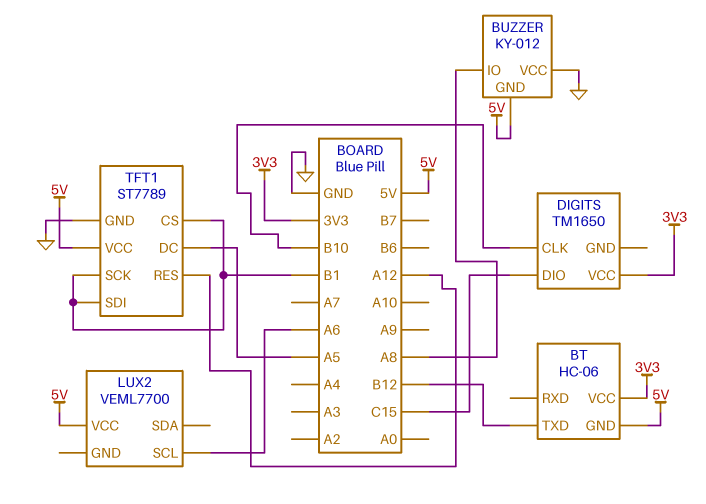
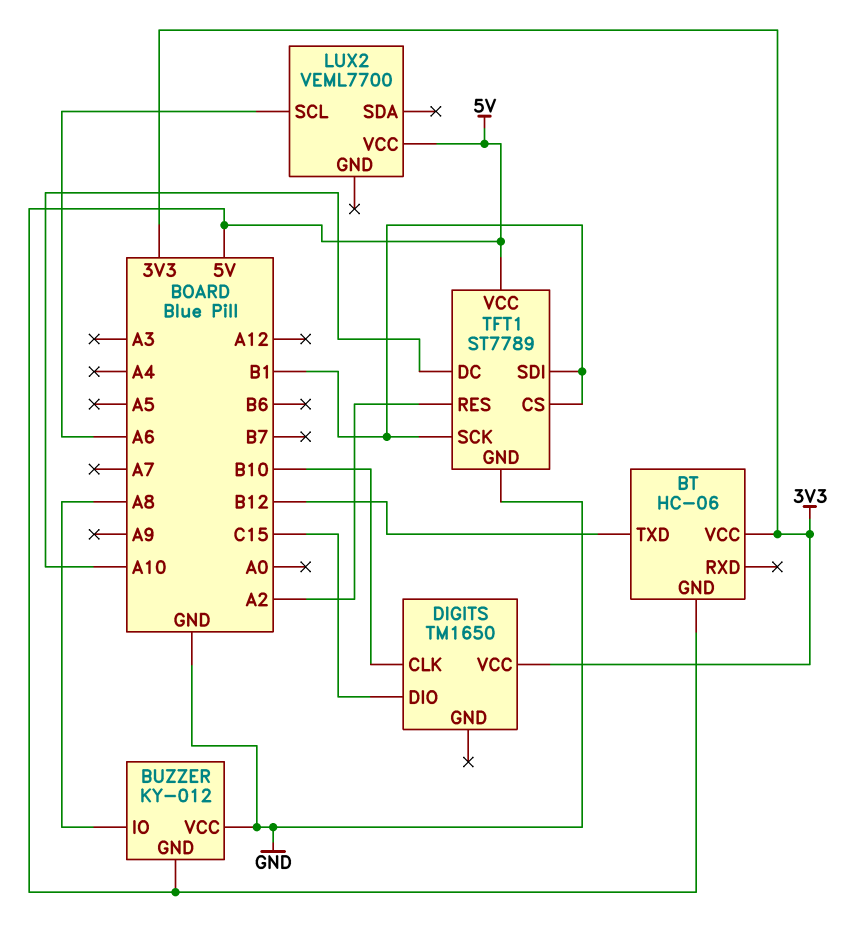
TFT1 pin DC: A5 -> A10
TFT1 pin RES: A12 -> A2

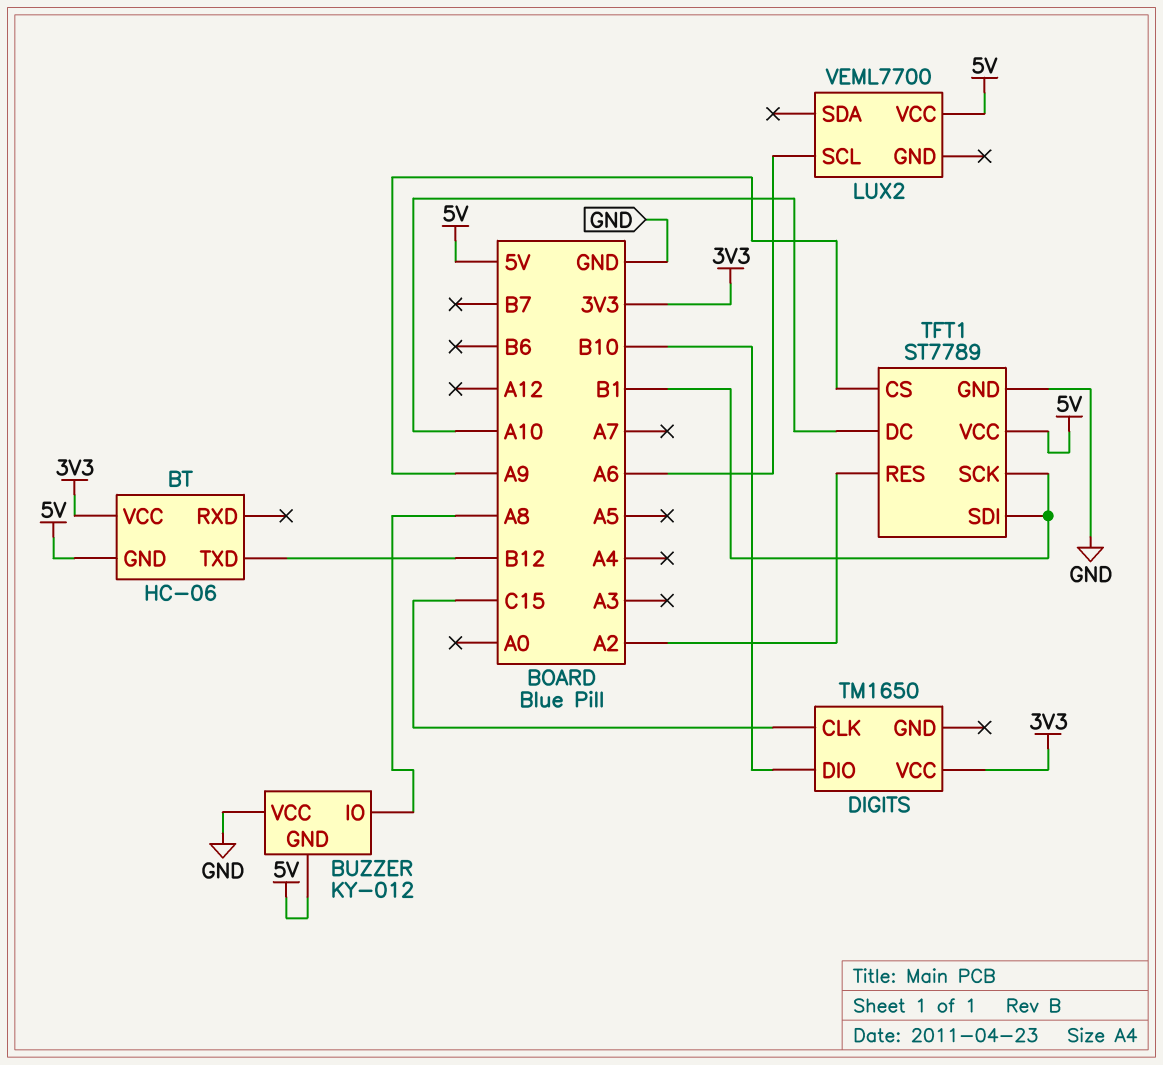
DIGITS pin CLK: B10 -> C15
DIGITS pin DIO: C15 -> B10
TFT1 pin CS: B1 -> A9

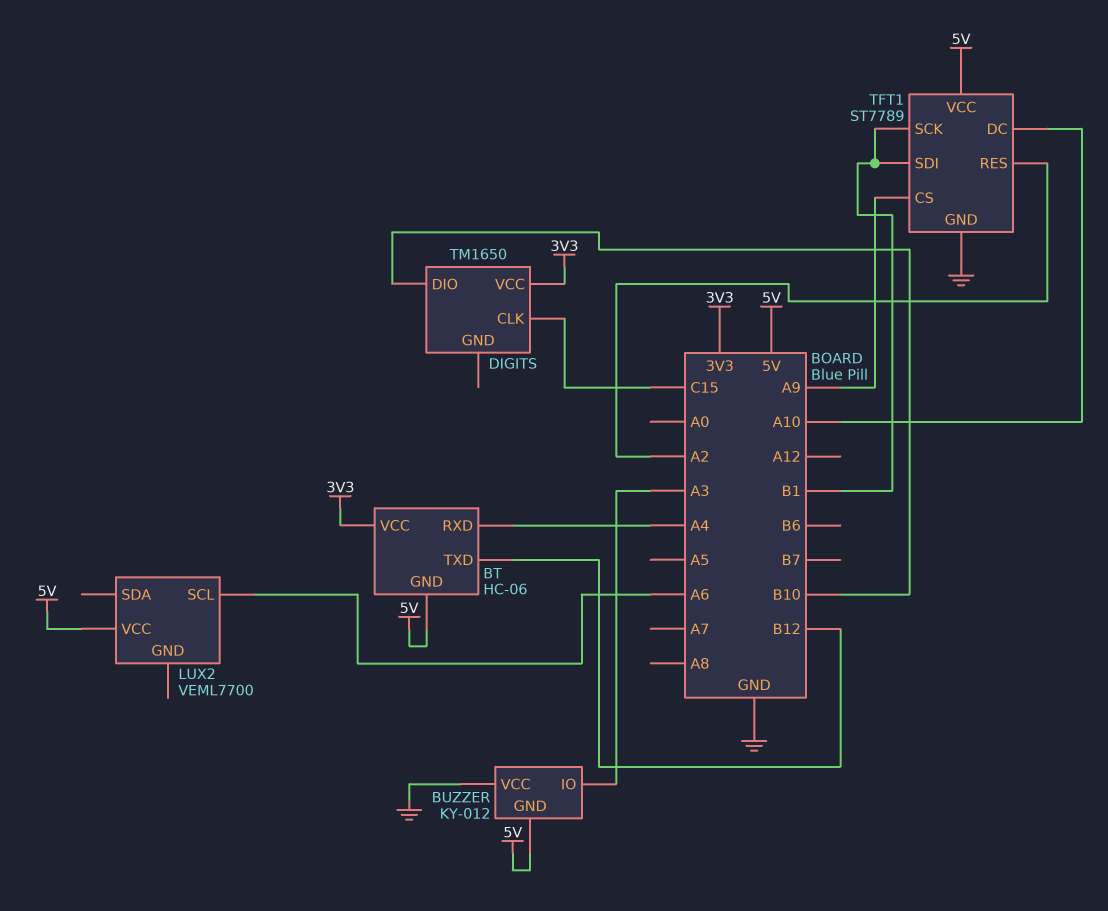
BT pin RXD: none -> A4
BUZZER pin IO: A8 -> A3

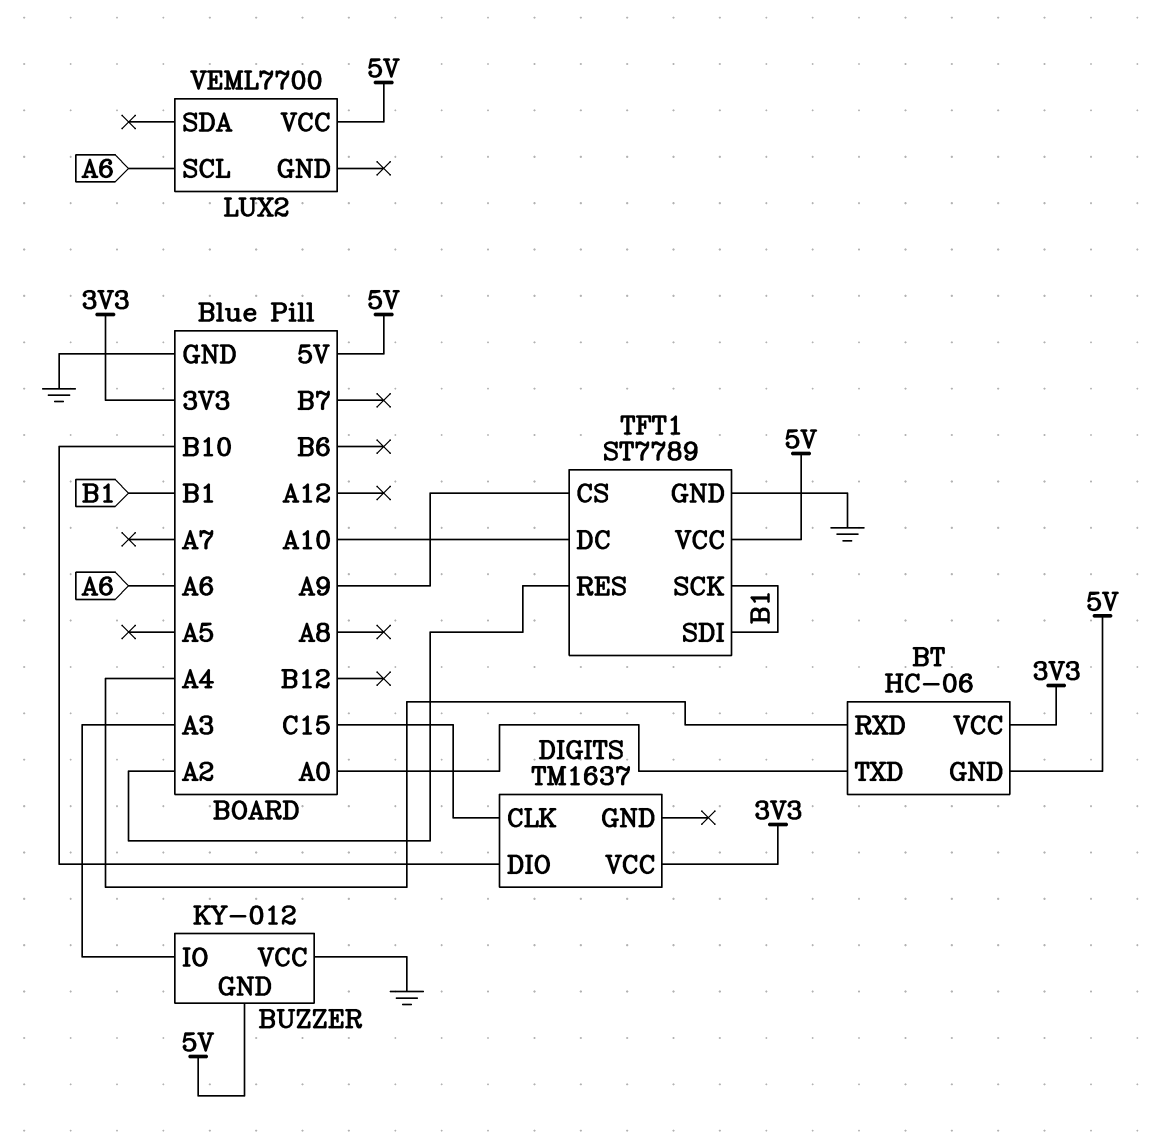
BT pin TXD: B12 -> A0
DIGITS: TM1650 -> TM1637

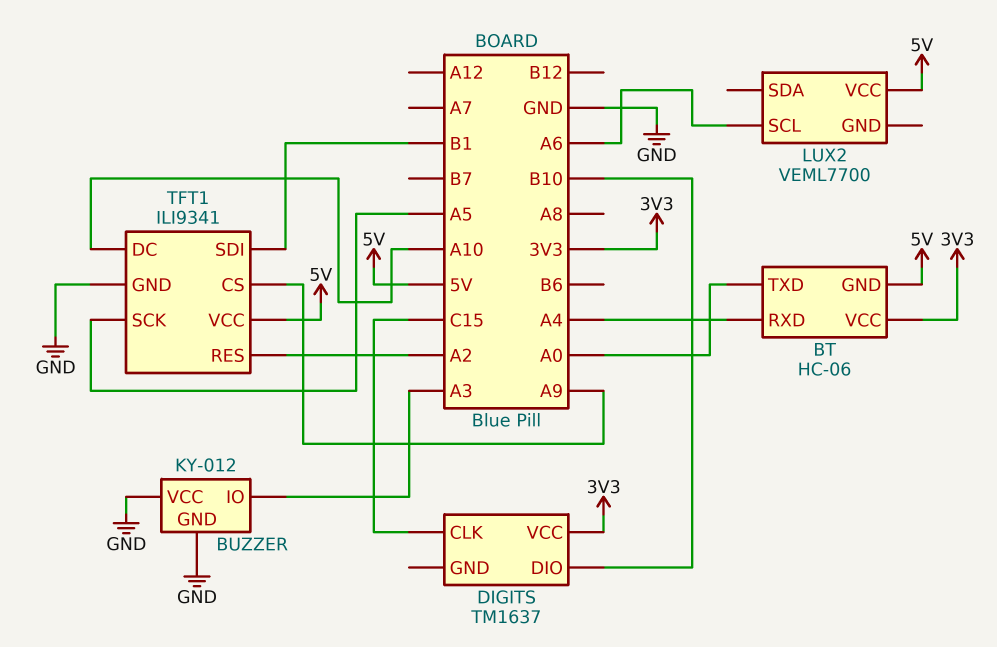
BUZZER pin GND: 5V -> GND
TFT1: ST7789 -> ILI9341
TFT1 pin SCK: B1 -> A5

